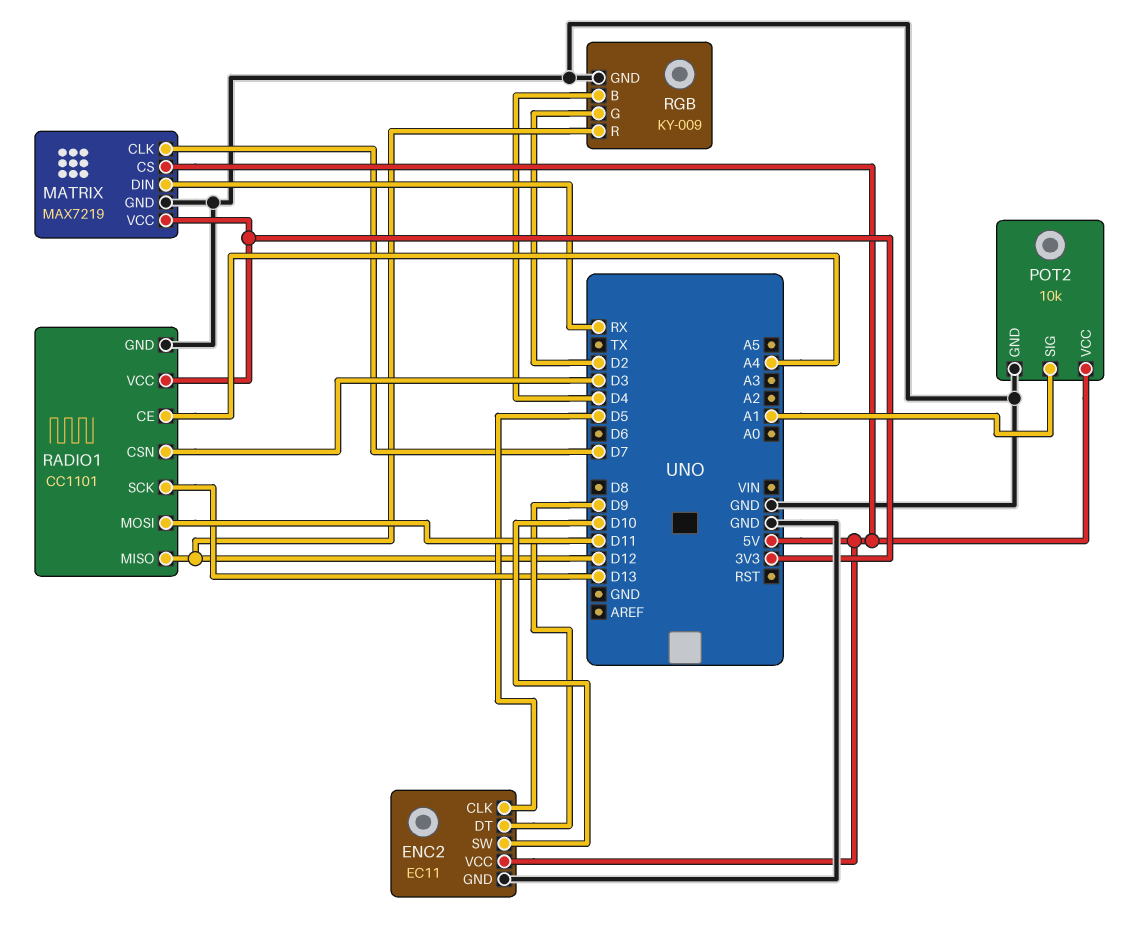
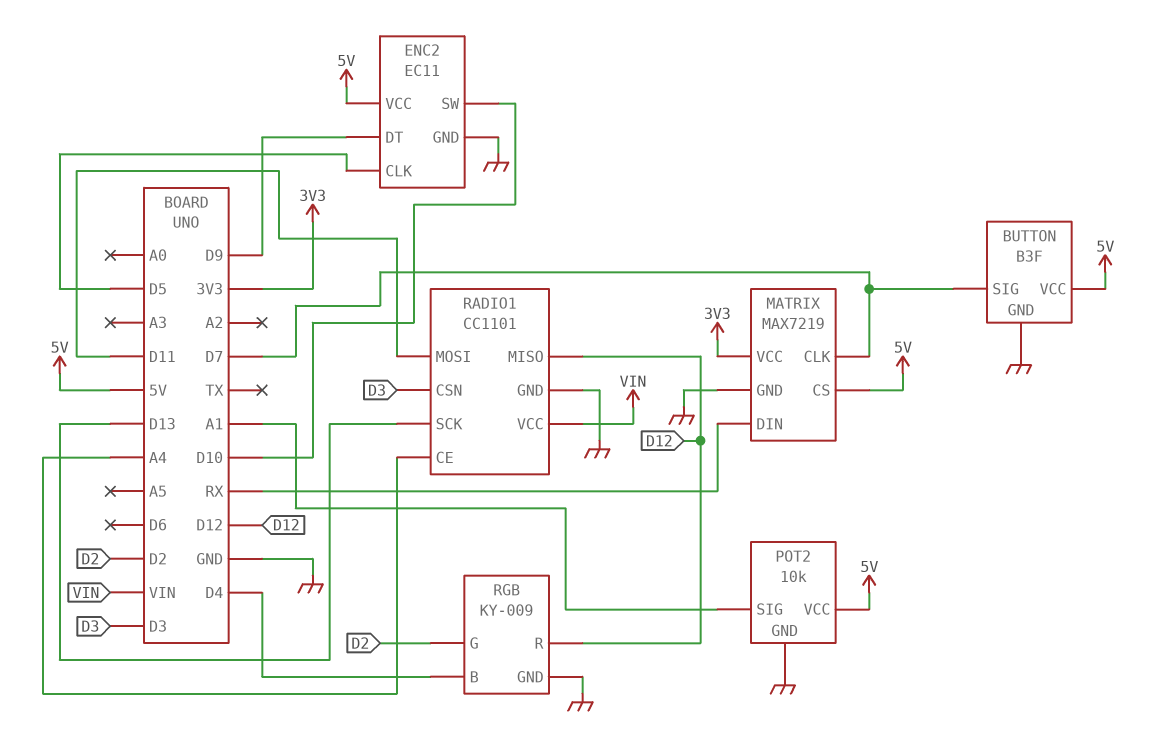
BUTTON: none -> B3F
BUTTON pin GND: none -> GND
BUTTON pin SIG: none -> D7
BUTTON pin VCC: none -> 5V
RADIO1 pin VCC: 3V3 -> VIN

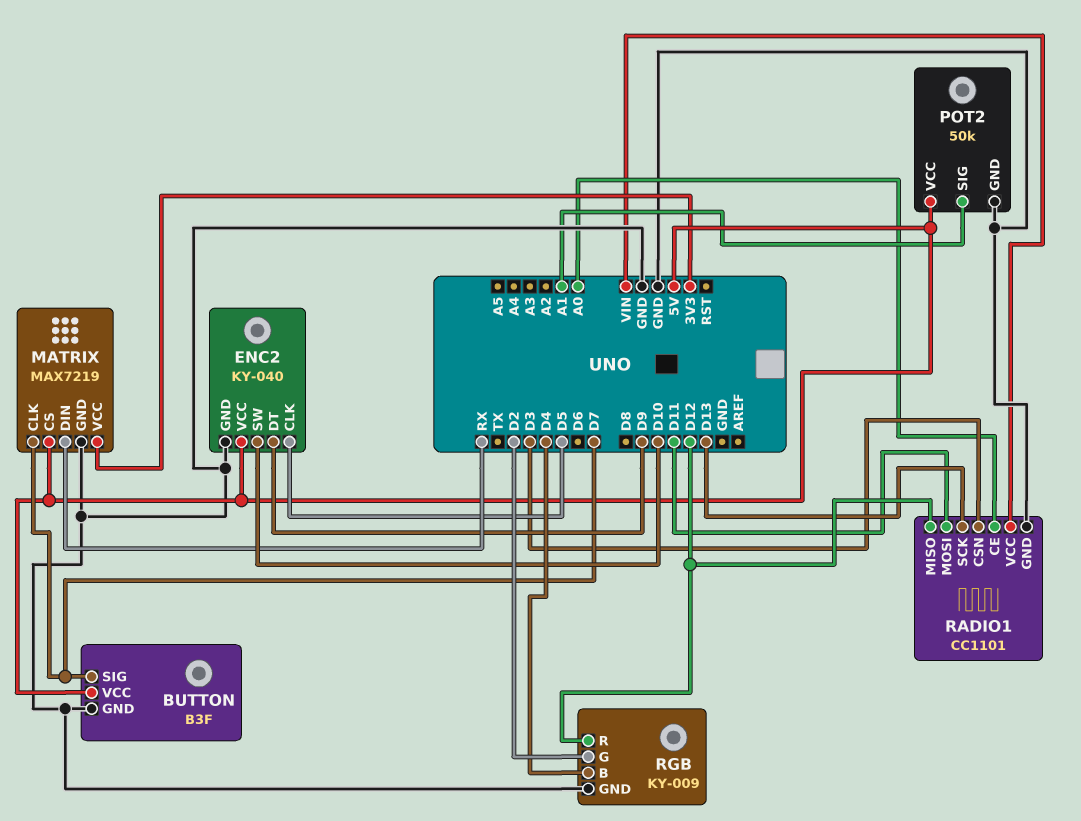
ENC2: EC11 -> KY-040
POT2: 10k -> 50k
RADIO1 pin CE: A4 -> A0

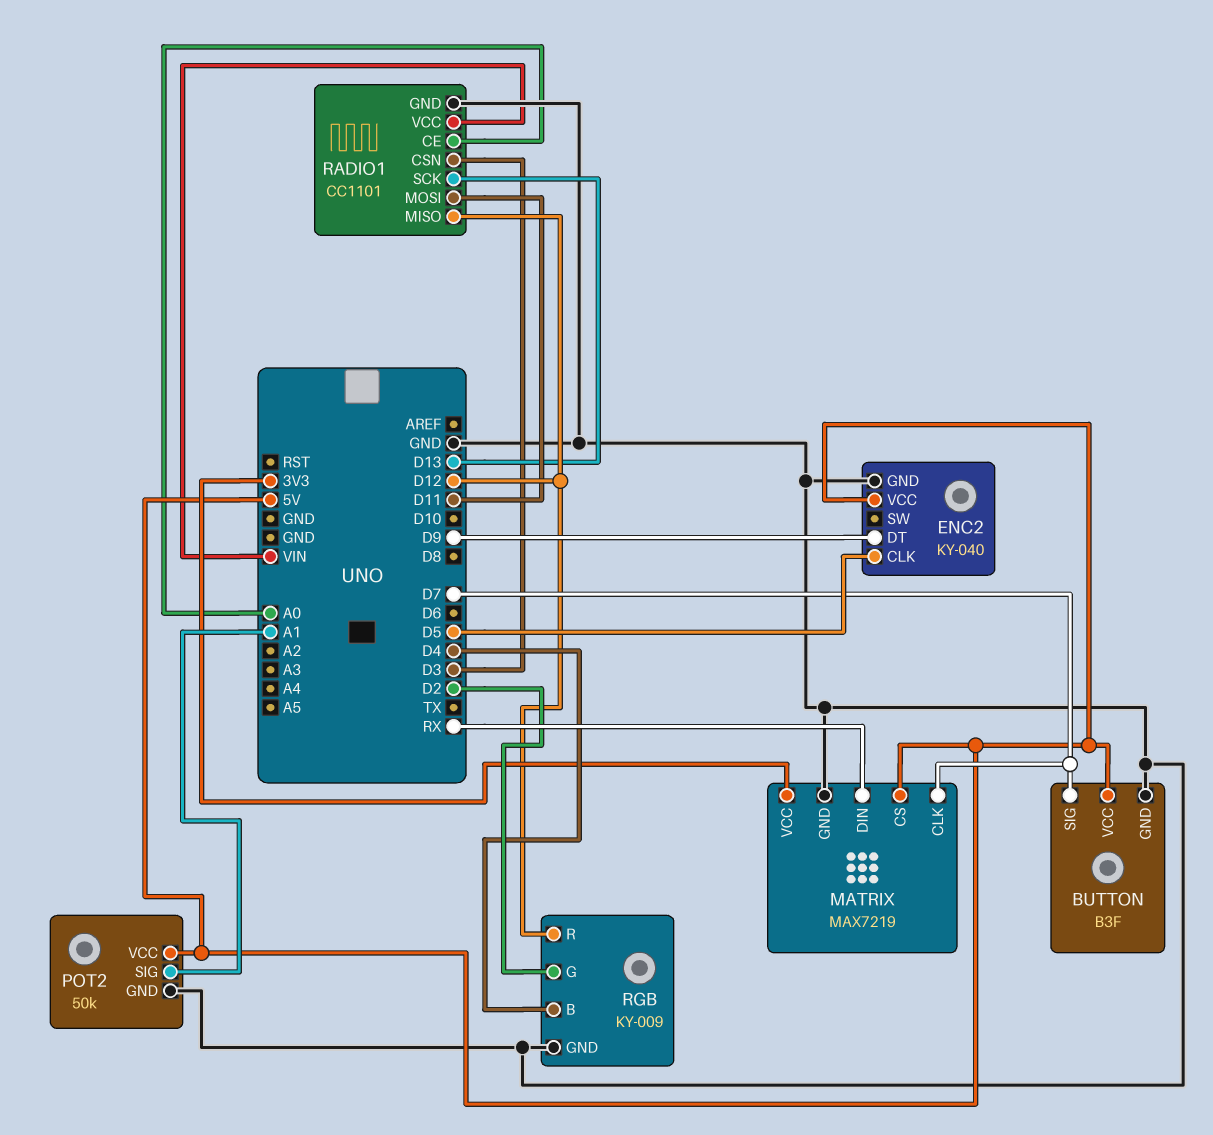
ENC2 pin SW: D10 -> none

